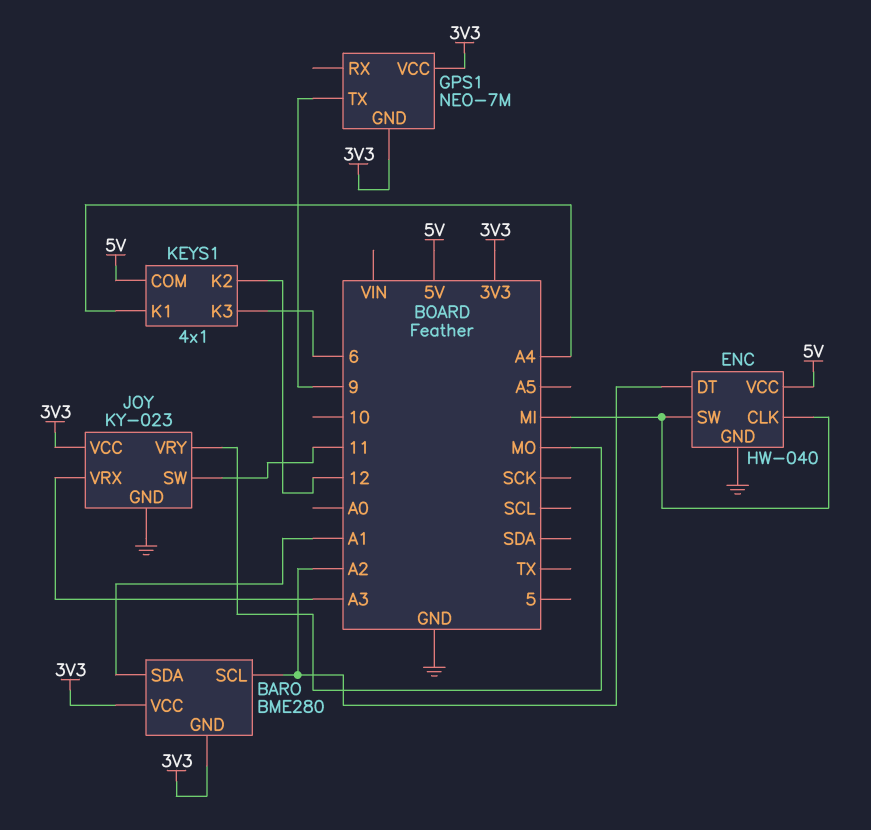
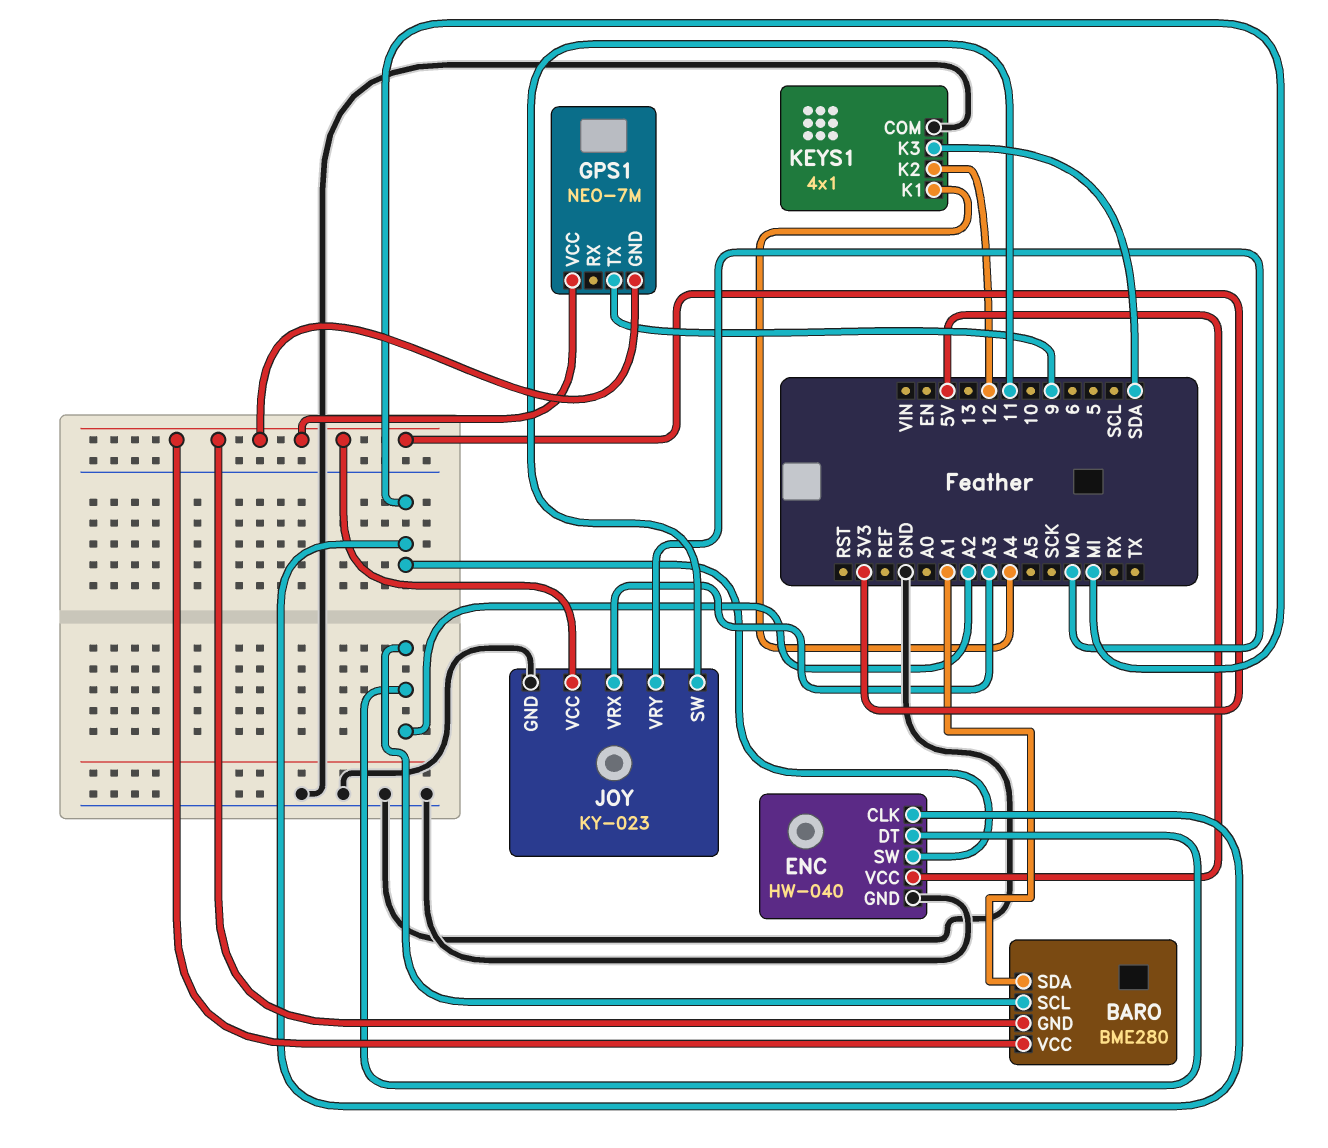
KEYS1 pin COM: 5V -> GND
KEYS1 pin K3: 6 -> SDA

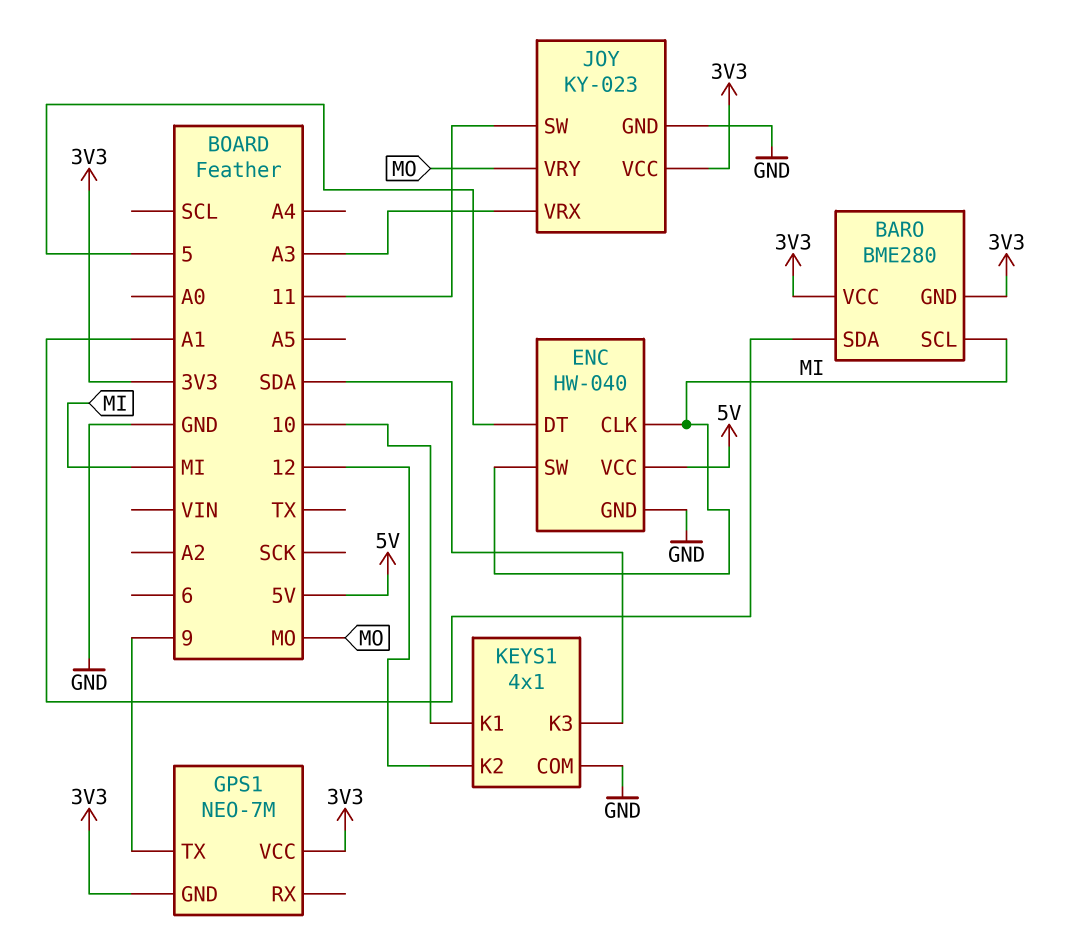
BARO pin SCL: A2 -> MI
ENC pin DT: A2 -> 5
KEYS1 pin K1: A4 -> 10

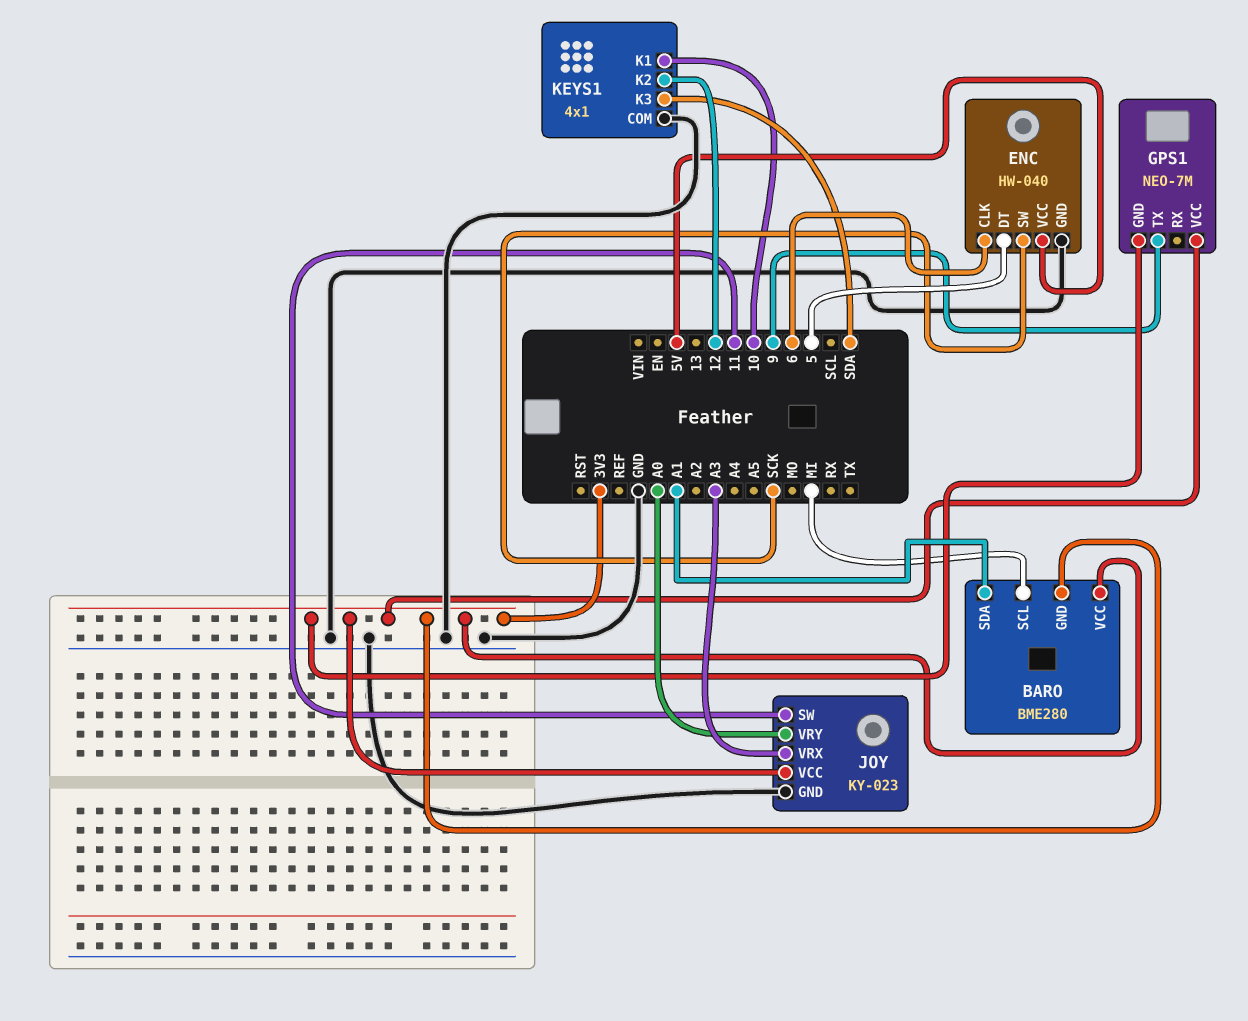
ENC pin CLK: MI -> 6
ENC pin SW: MI -> SCK
JOY pin VRY: MO -> A0

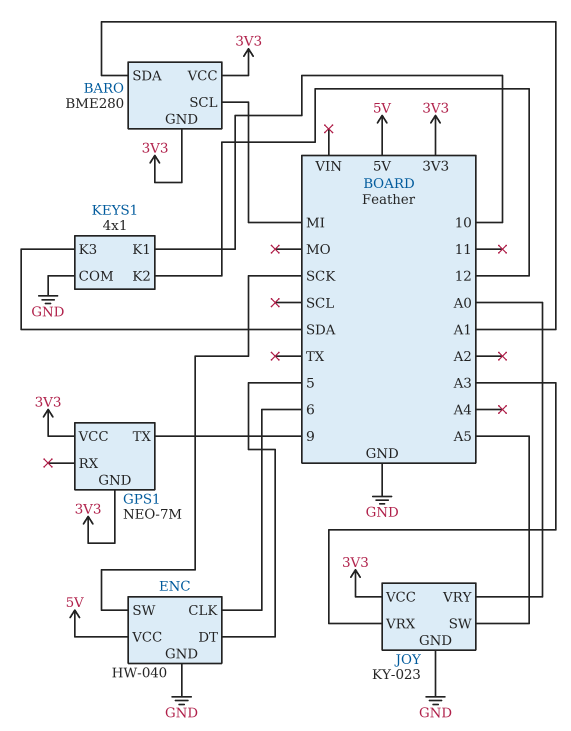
JOY pin SW: 11 -> A5

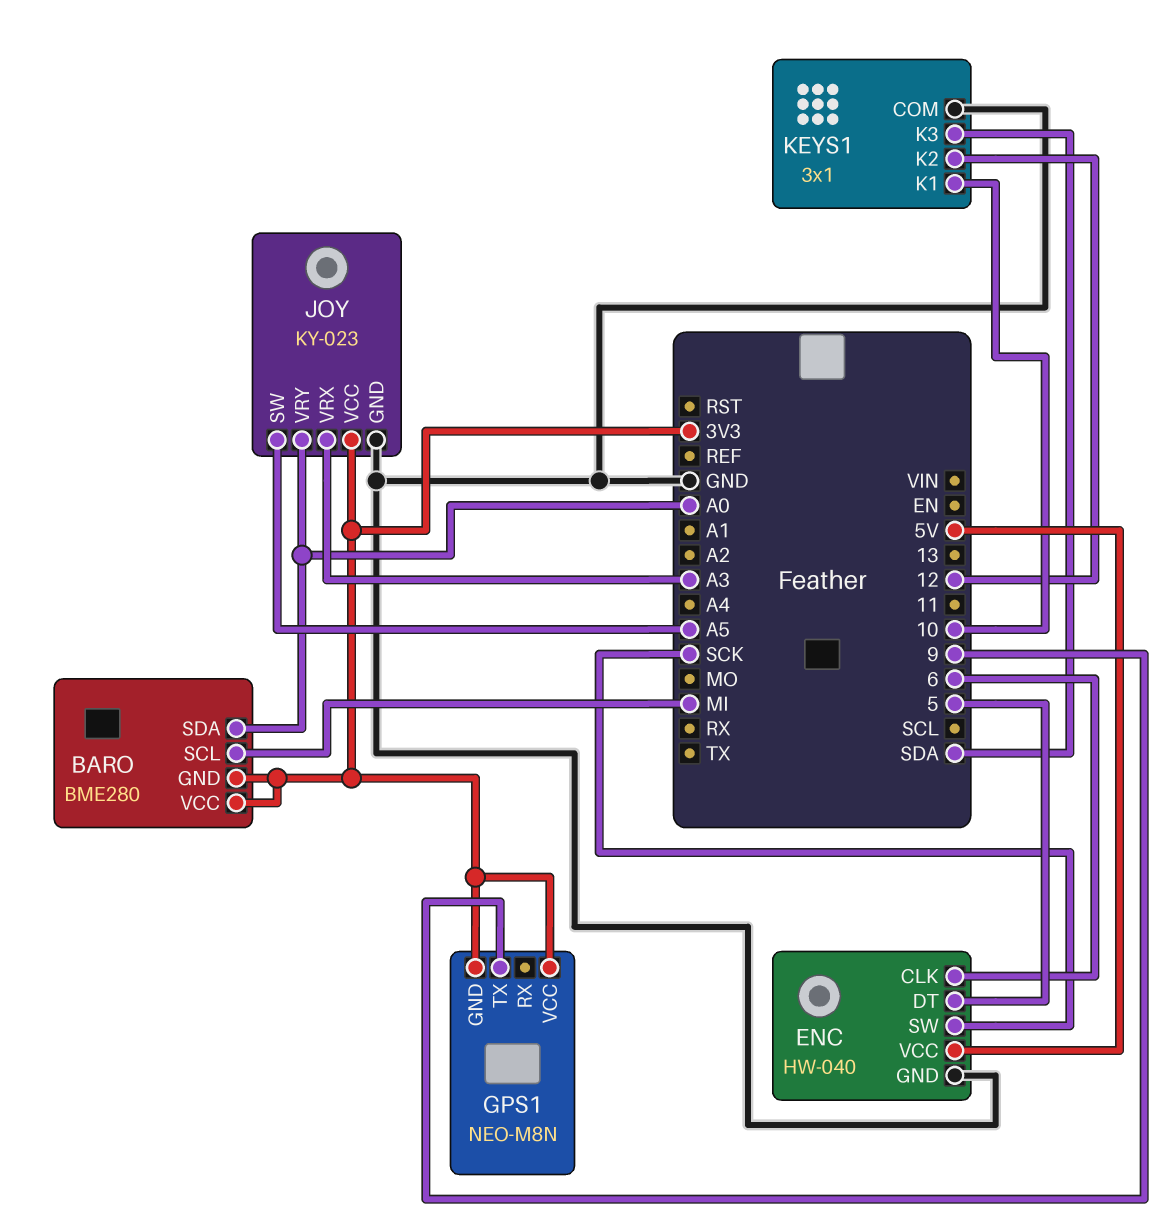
BARO pin SDA: A1 -> A0
GPS1: NEO-7M -> NEO-M8N
KEYS1: 4x1 -> 3x1

